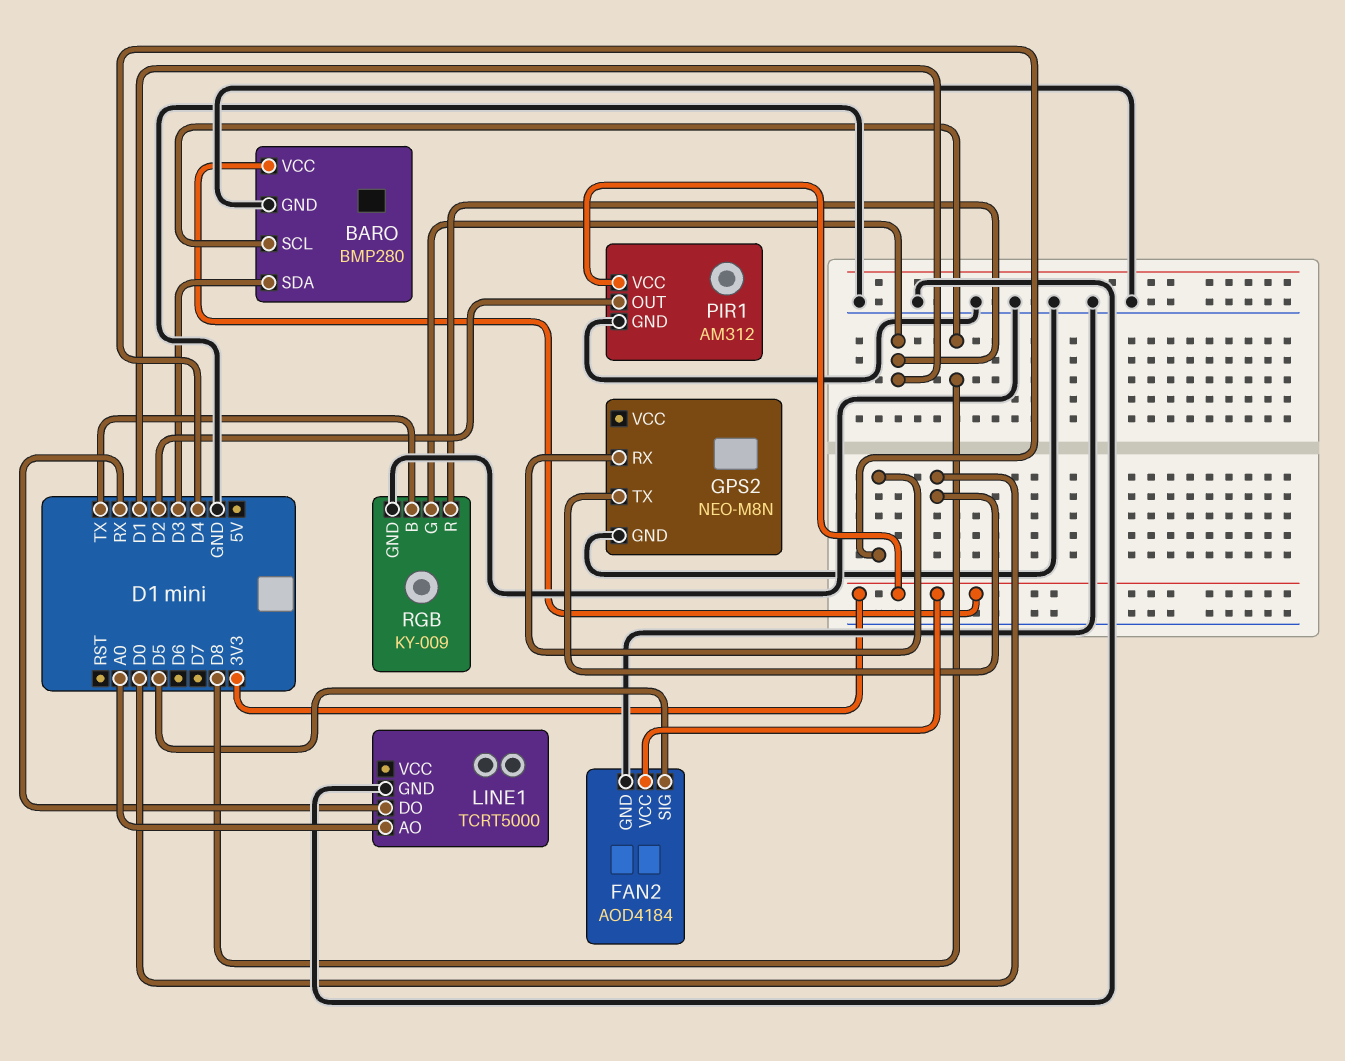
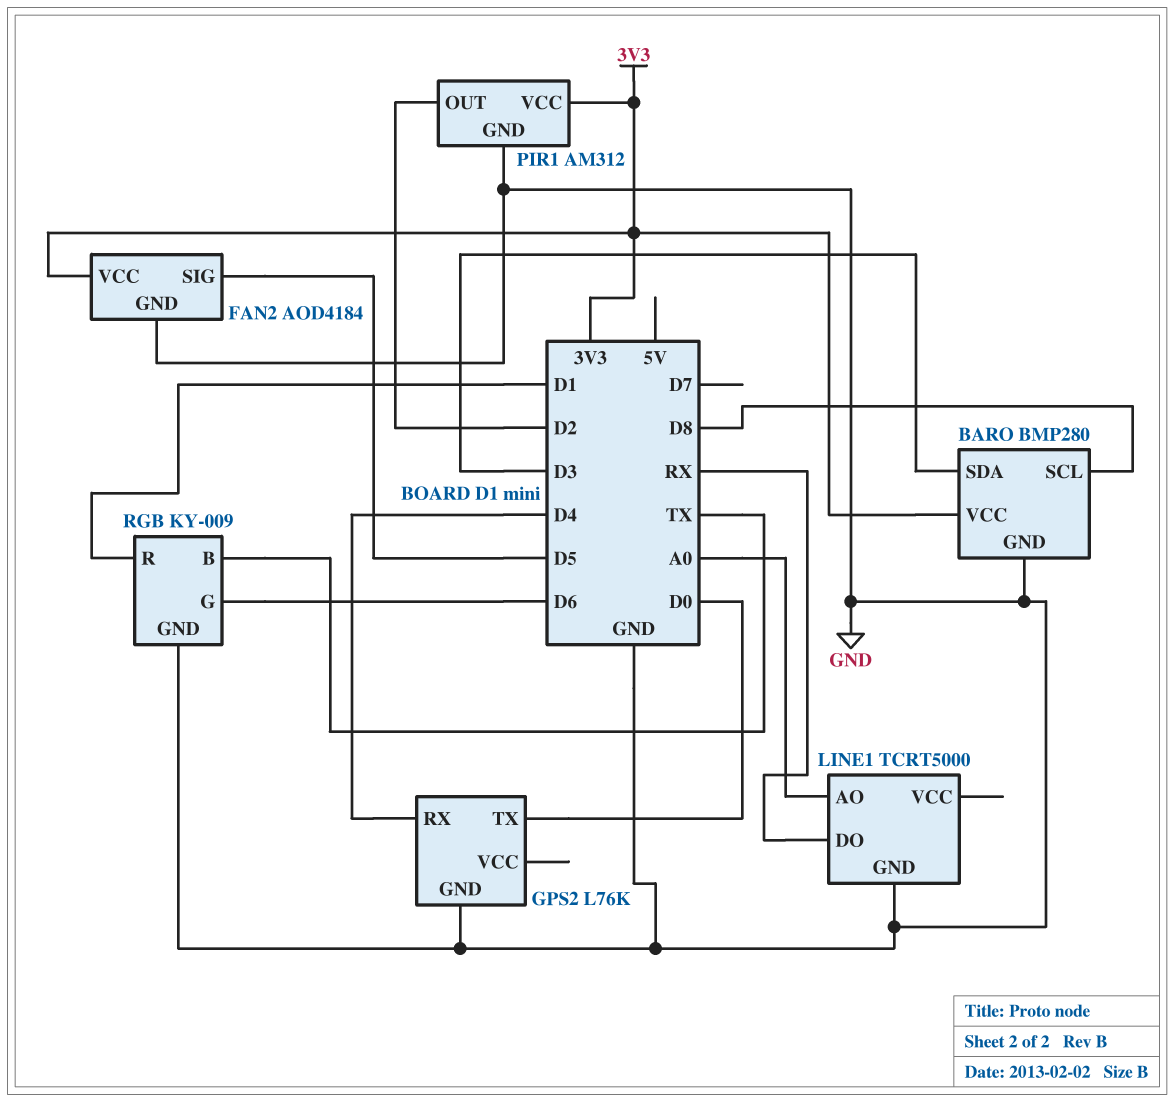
GPS2: NEO-M8N -> L76K
RGB pin G: D1 -> D6

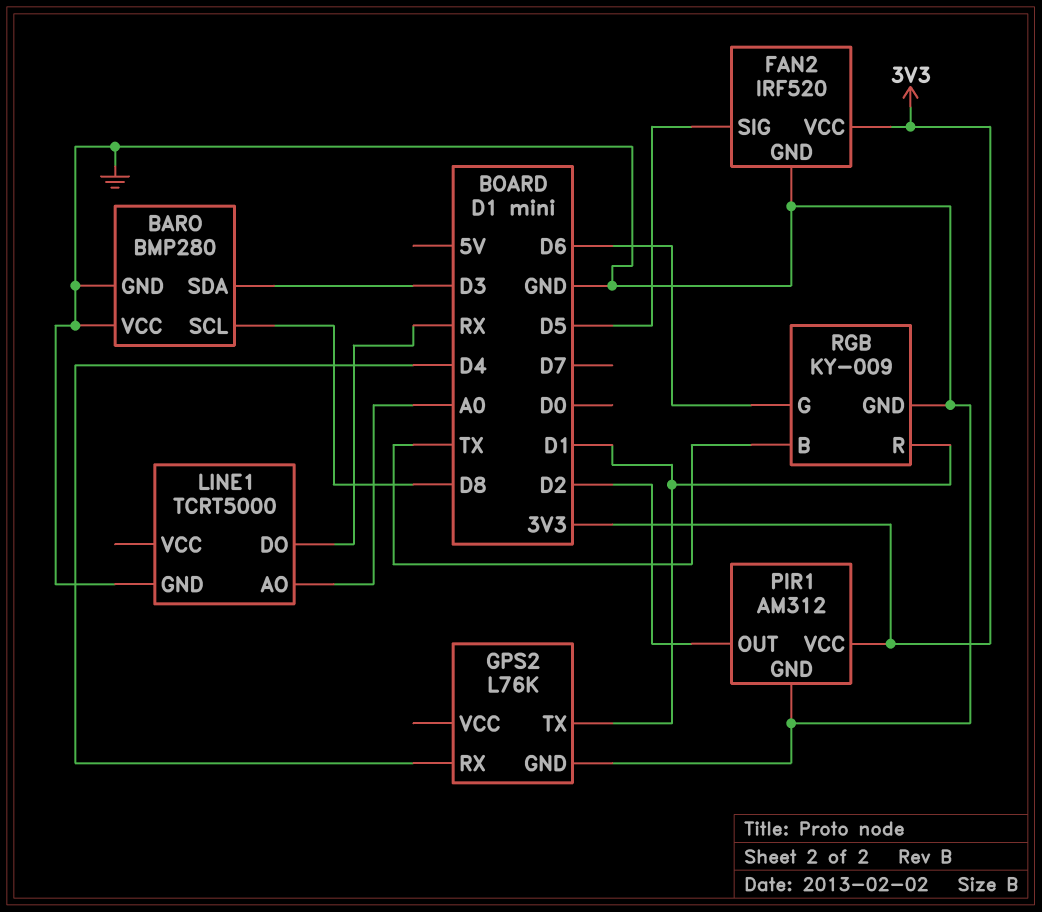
BARO pin VCC: 3V3 -> GND
FAN2: AOD4184 -> IRF520
GPS2 pin TX: D0 -> D1

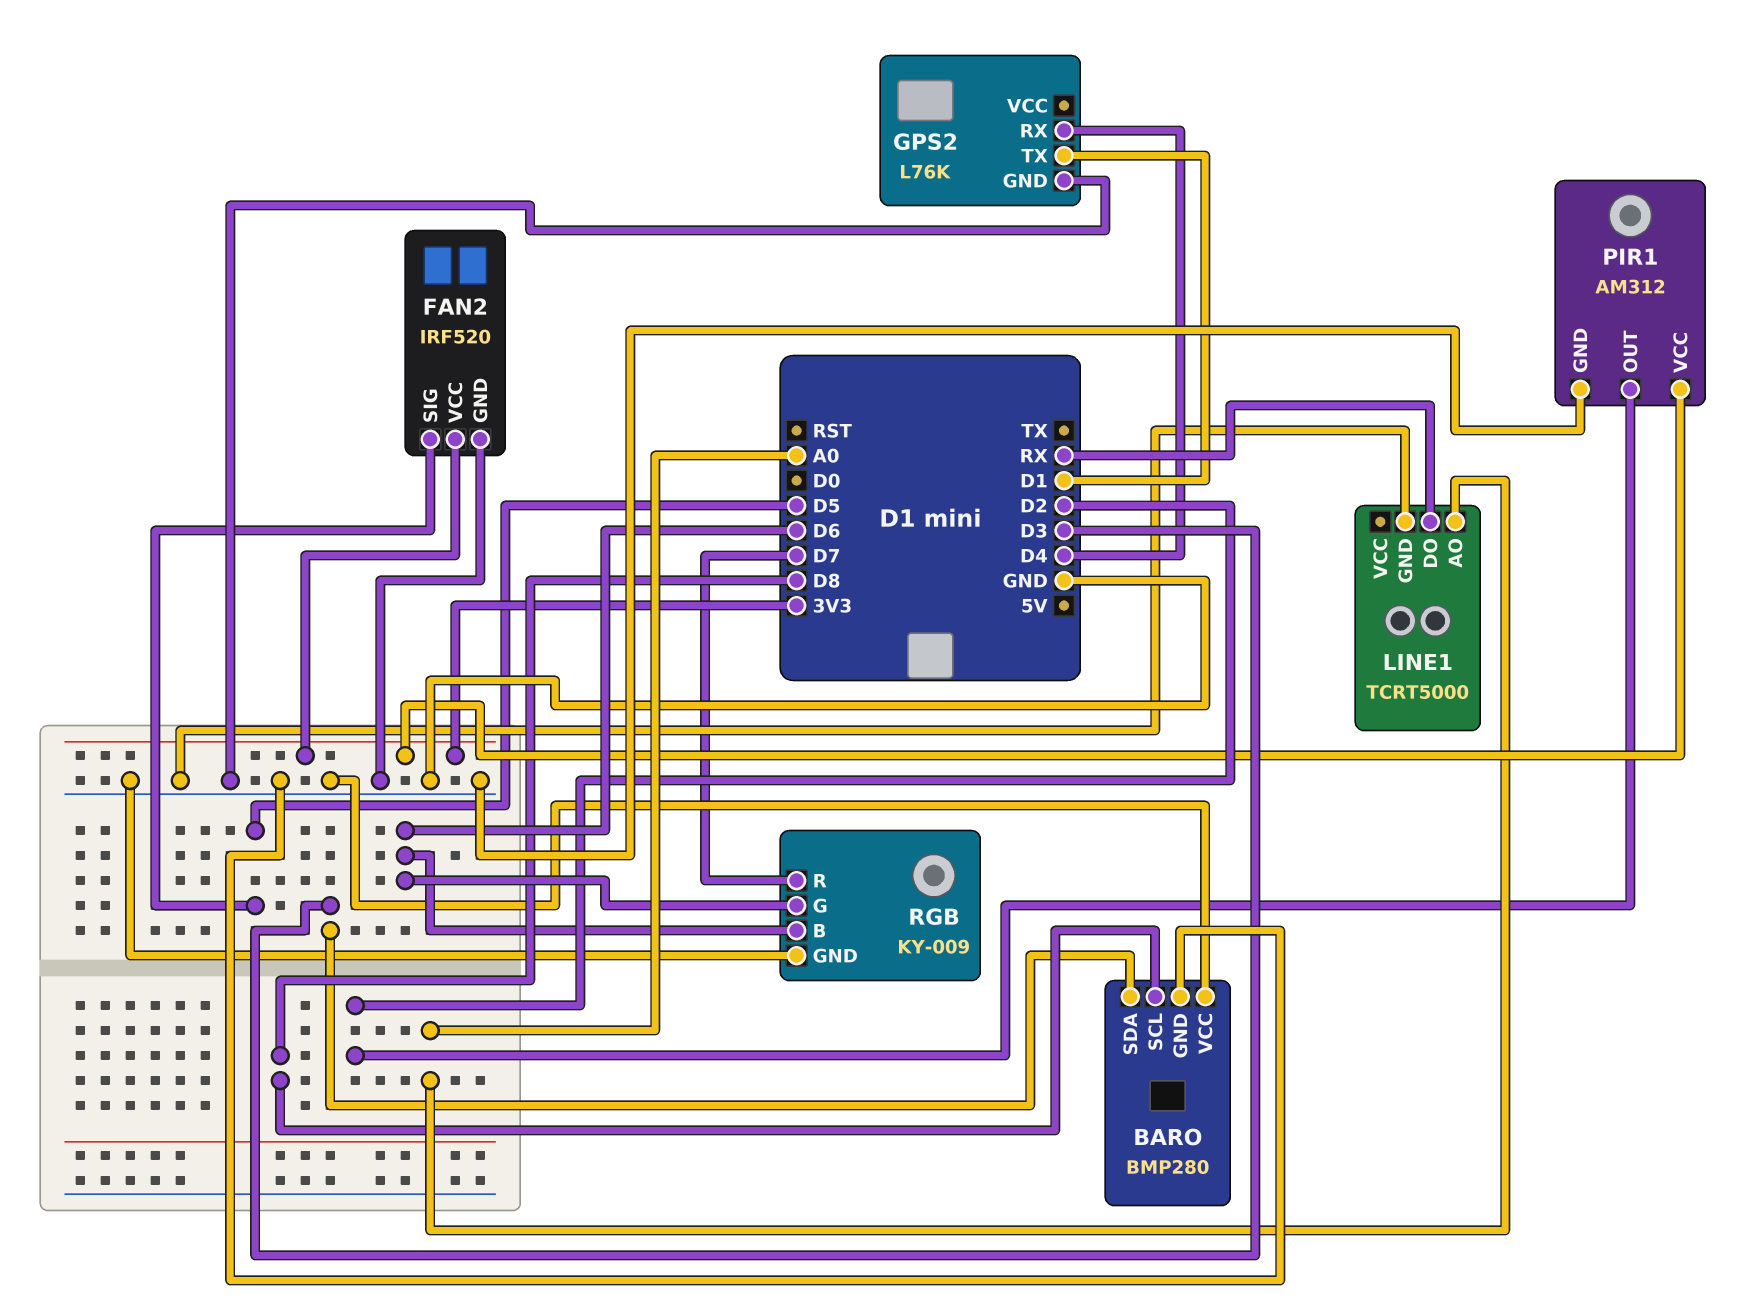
RGB pin B: TX -> D6
RGB pin R: D1 -> D7

